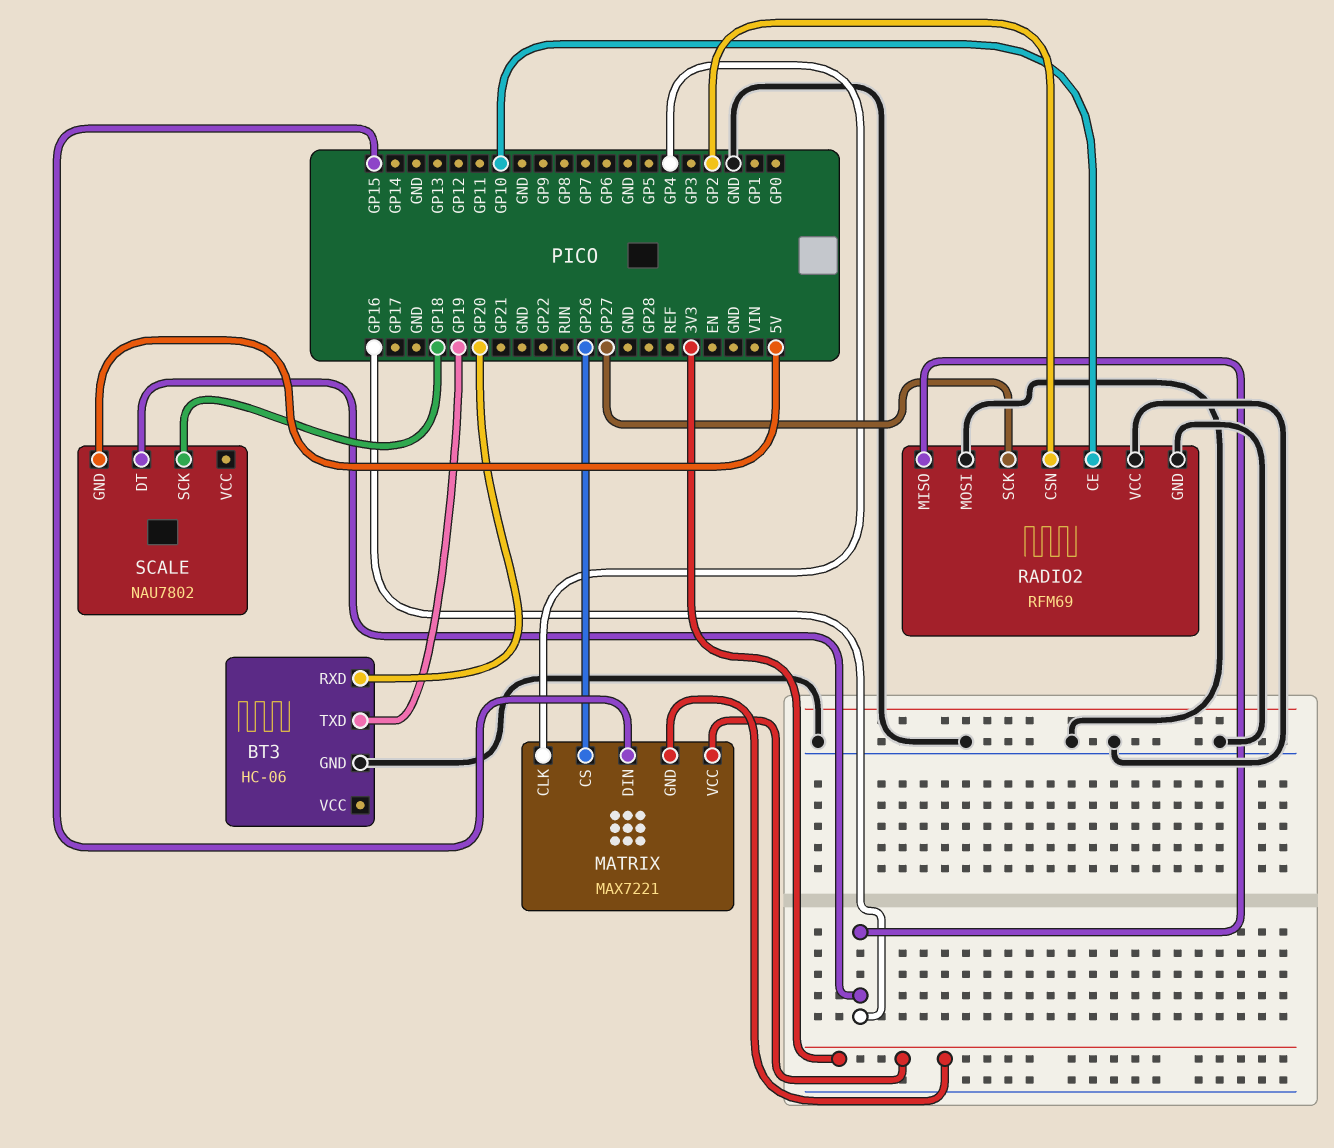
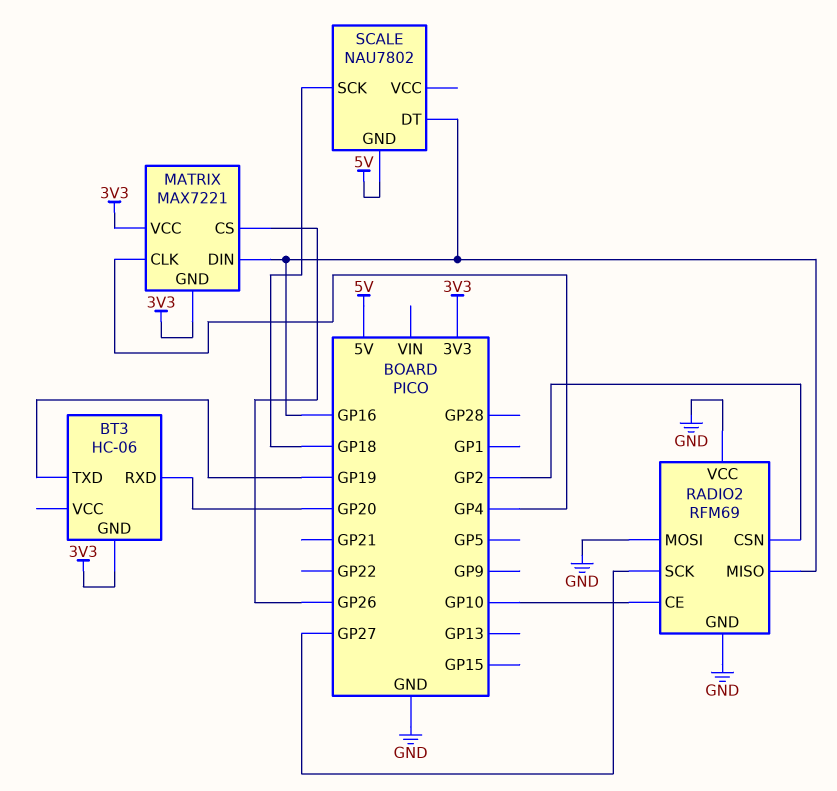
BT3 pin GND: GND -> 3V3
MATRIX pin DIN: GP15 -> GP16

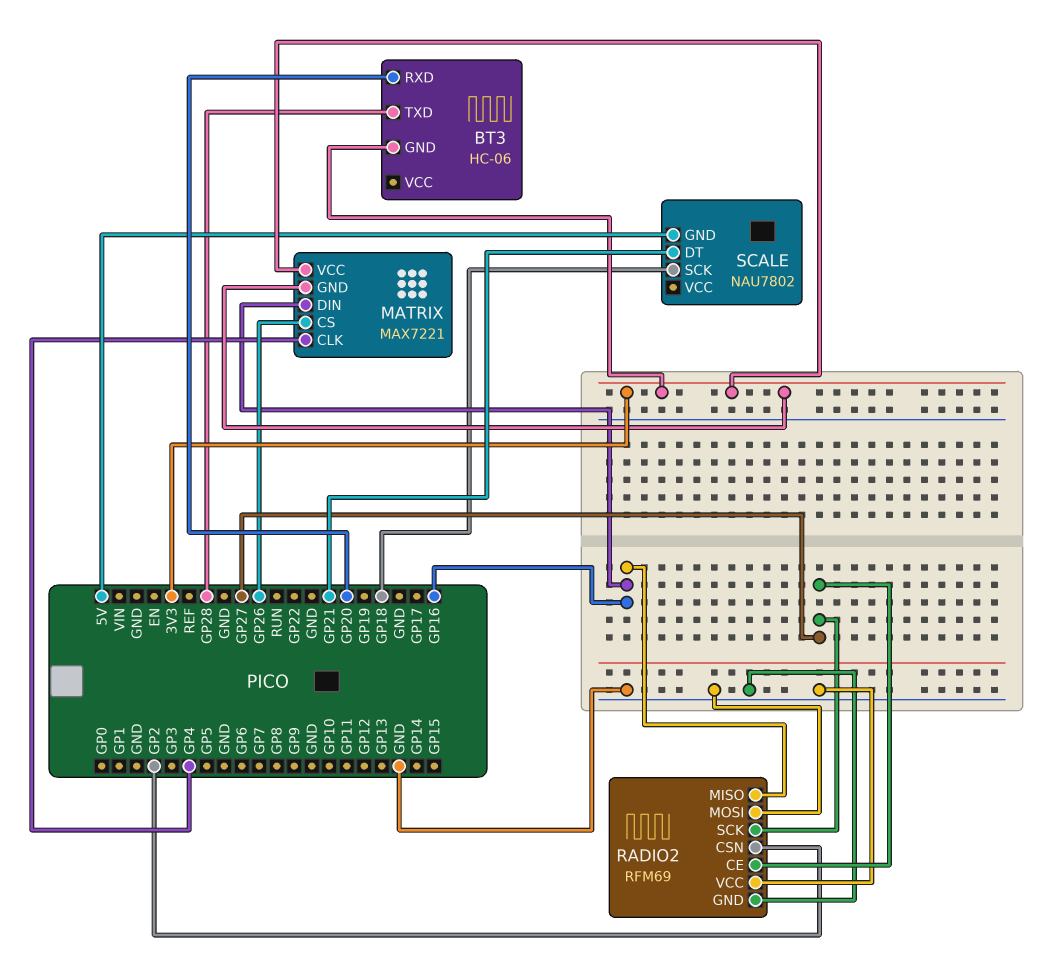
BT3 pin TXD: GP19 -> GP28
RADIO2 pin CE: GP10 -> GP27
SCALE pin DT: GP16 -> GP21

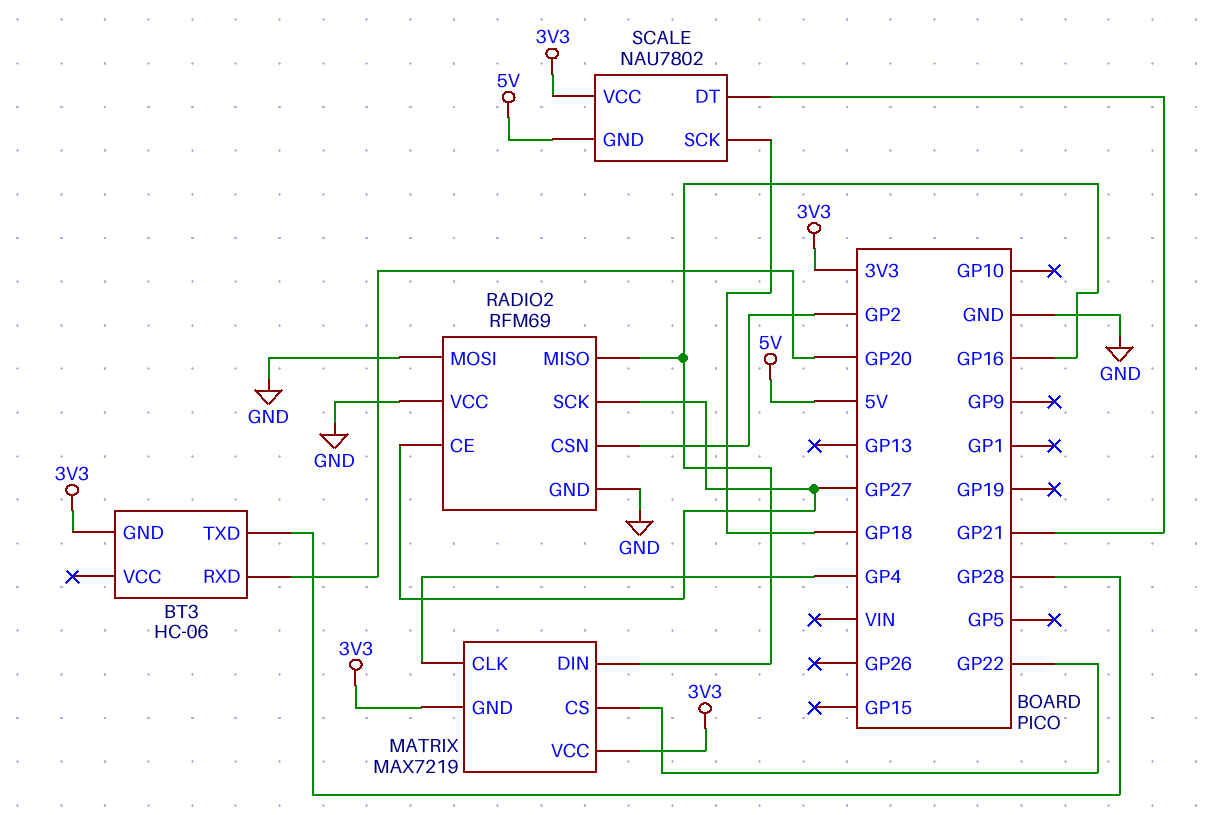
MATRIX: MAX7221 -> MAX7219
MATRIX pin CS: GP26 -> GP22
SCALE pin VCC: none -> 3V3

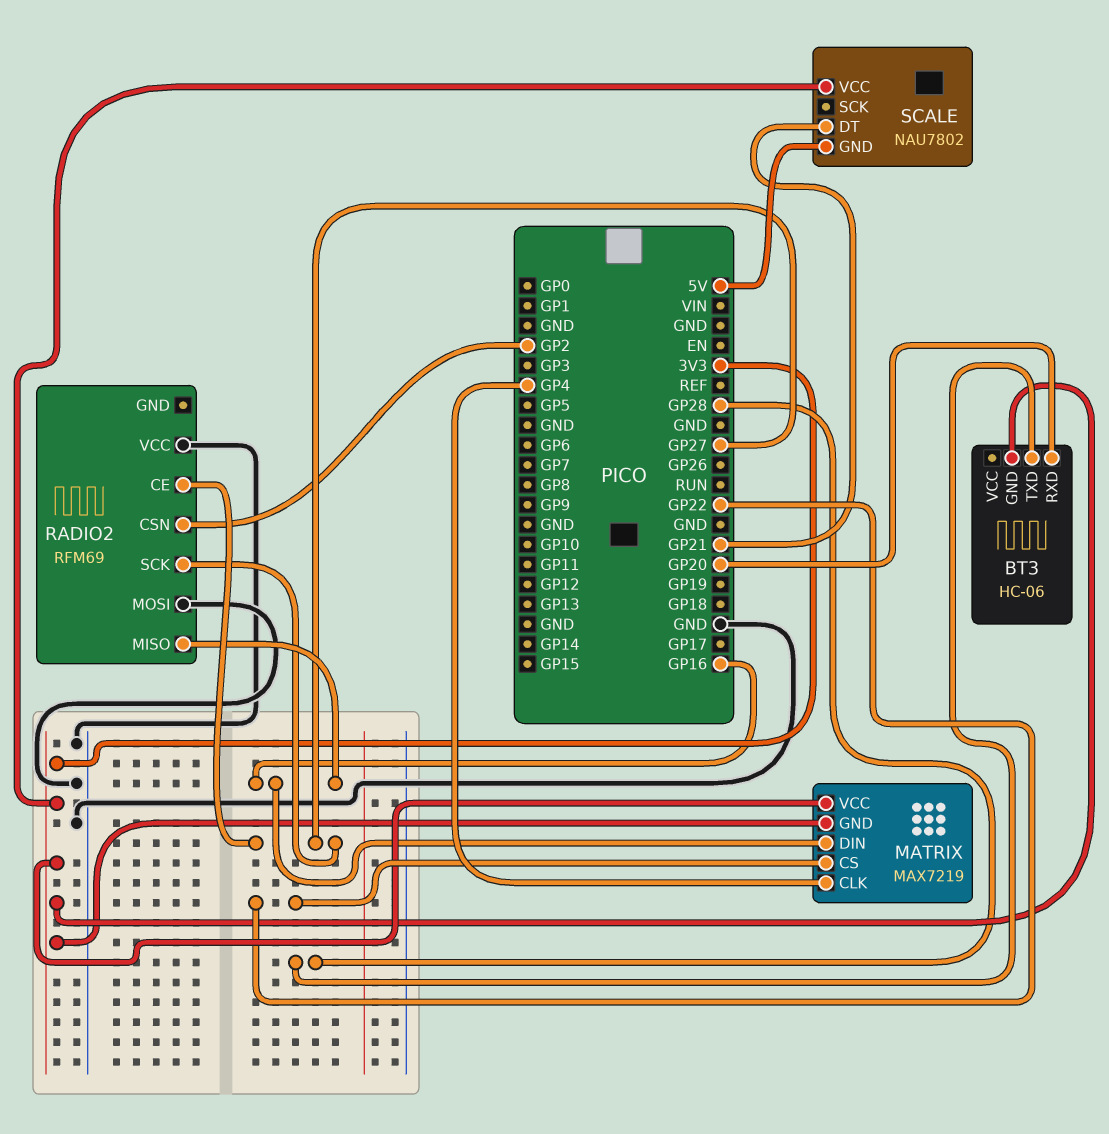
RADIO2 pin GND: GND -> none
SCALE pin SCK: GP18 -> none

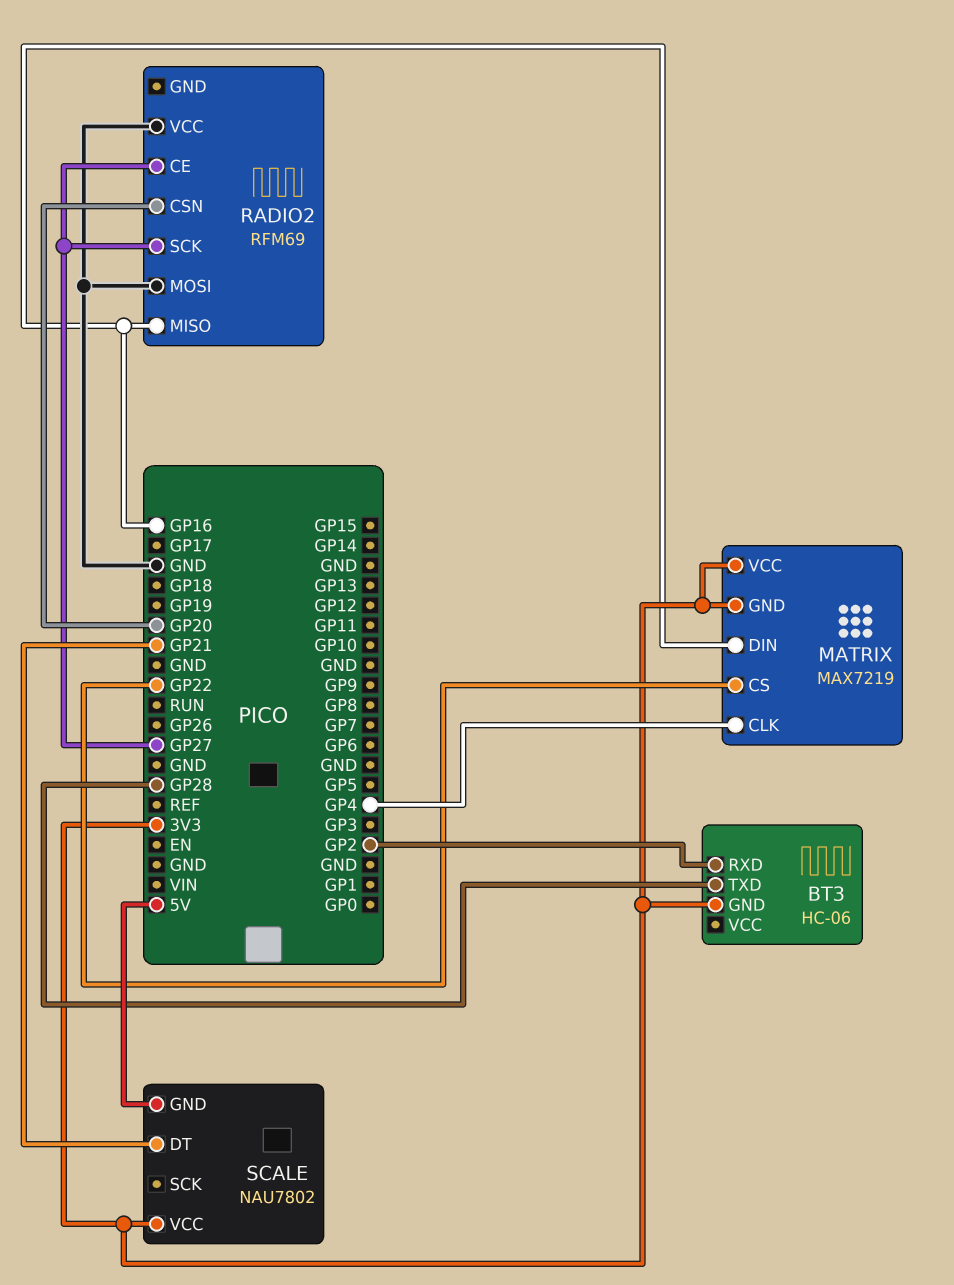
BT3 pin RXD: GP20 -> GP2
RADIO2 pin CSN: GP2 -> GP20

